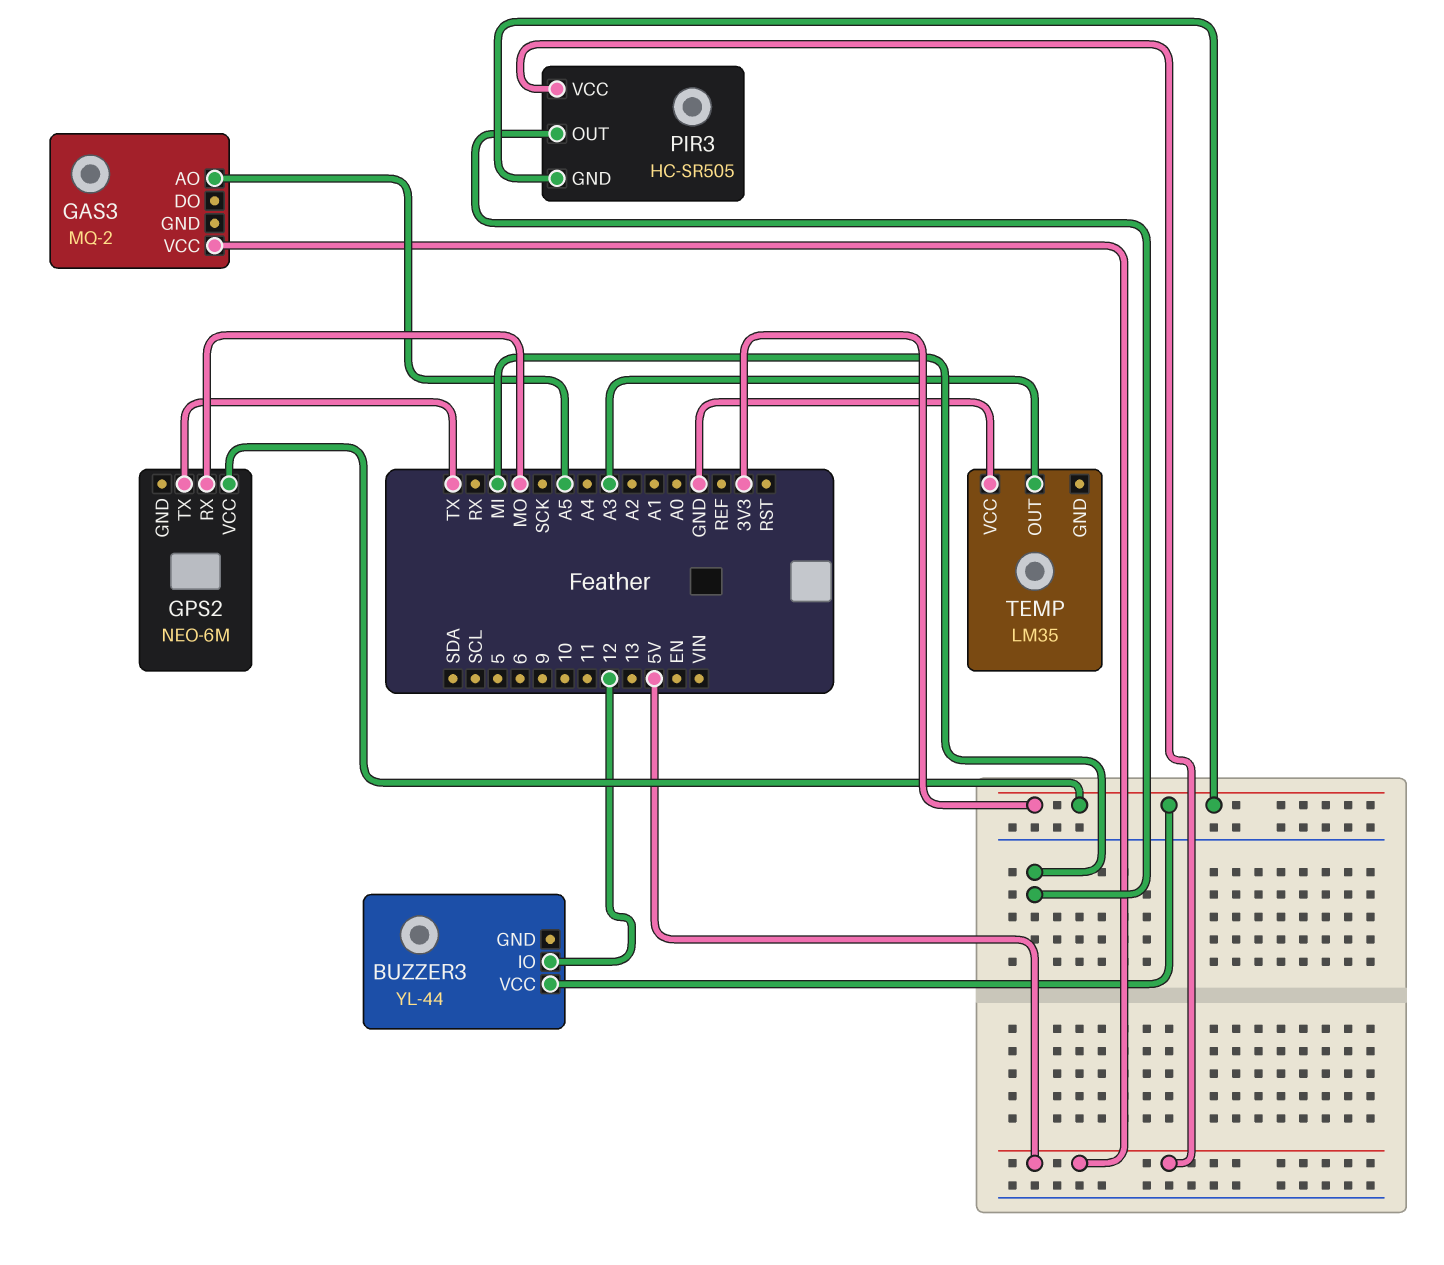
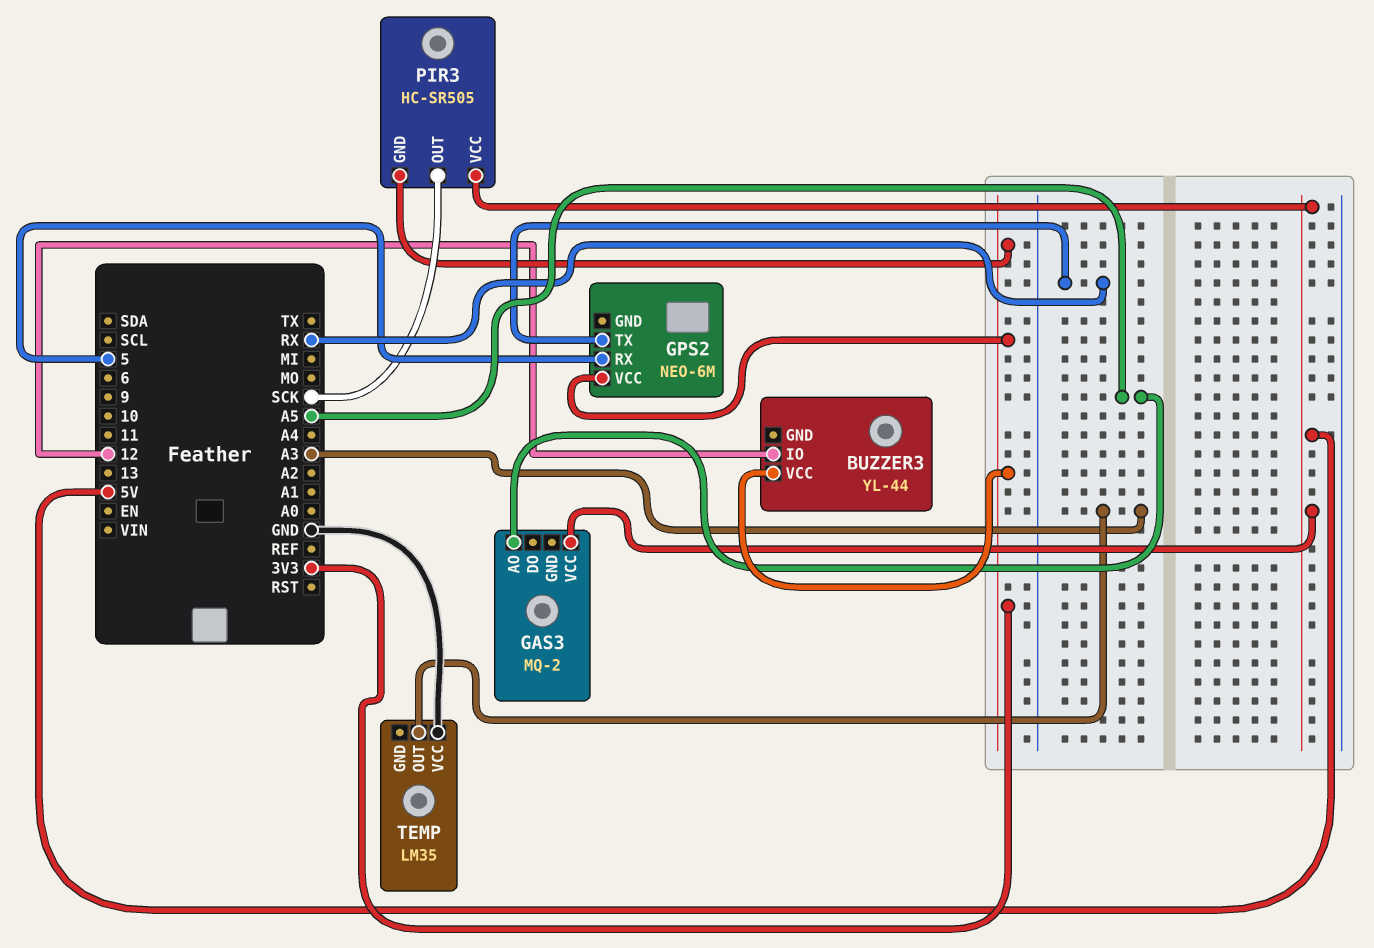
GPS2 pin RX: MO -> 5
GPS2 pin TX: TX -> RX
PIR3 pin OUT: MI -> SCK

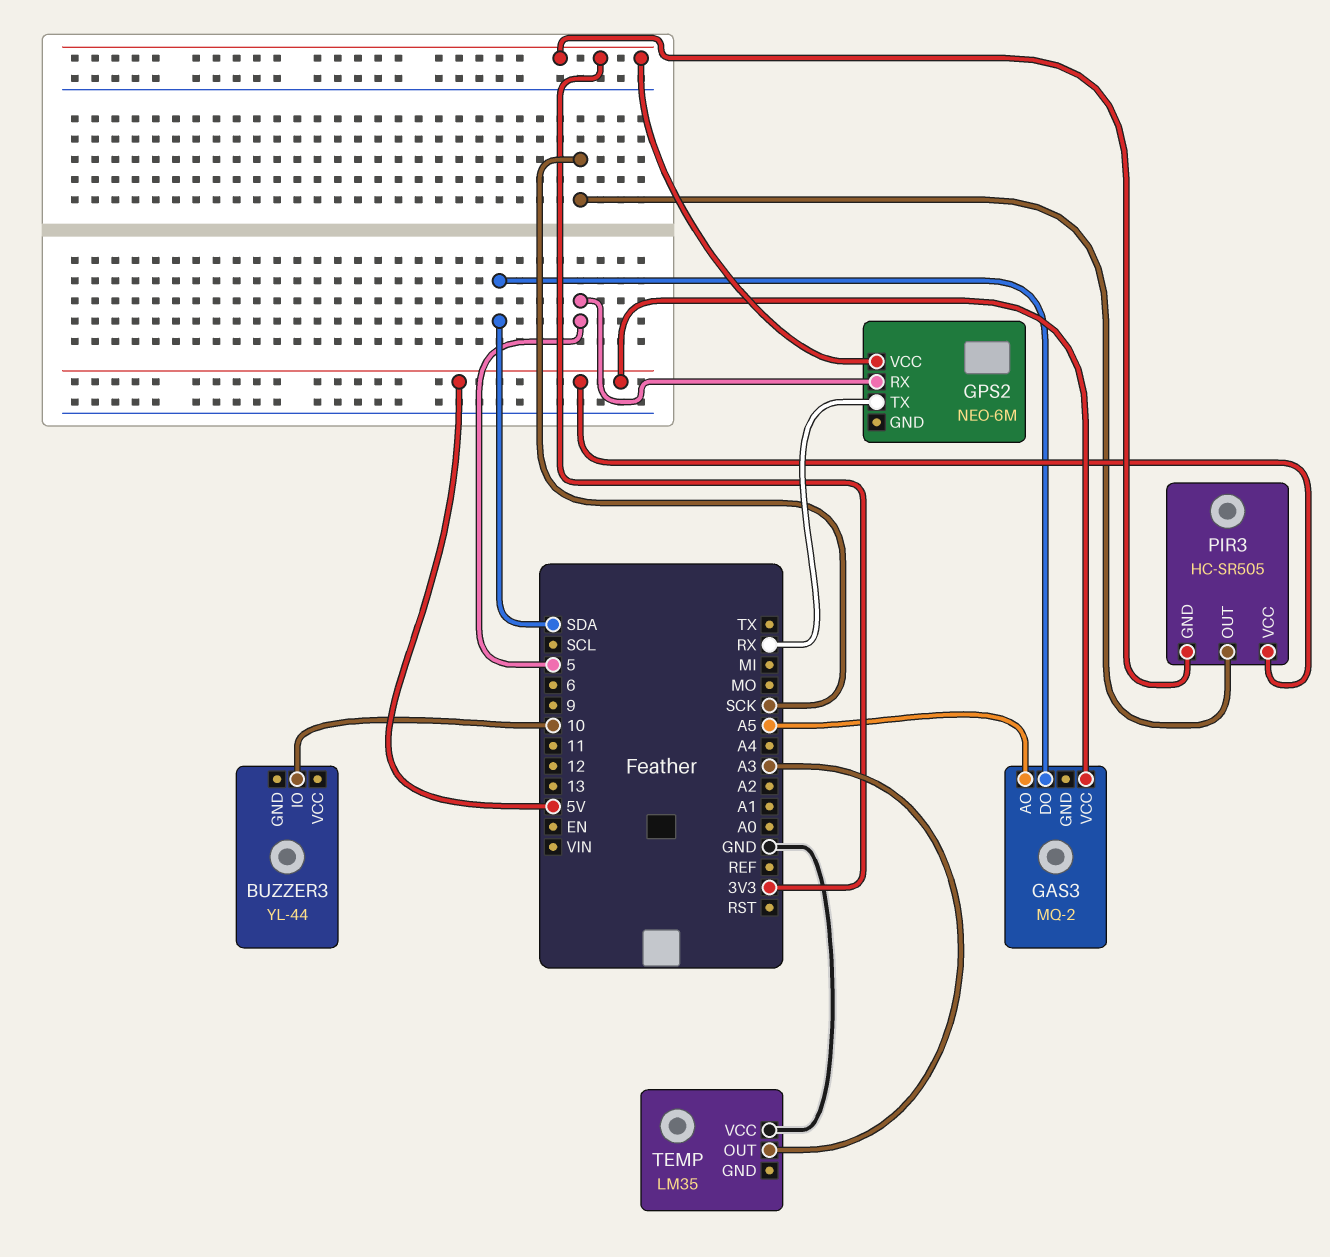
BUZZER3 pin IO: 12 -> 10
BUZZER3 pin VCC: 3V3 -> none
GAS3 pin DO: none -> SDA

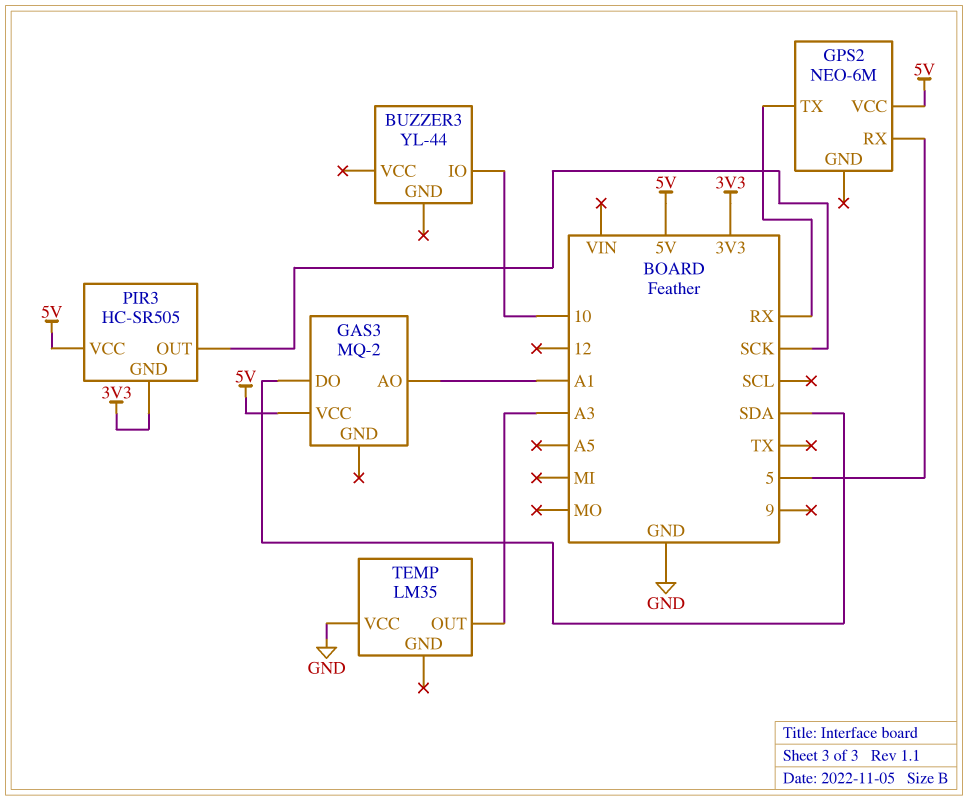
GAS3 pin AO: A5 -> A1
GPS2 pin VCC: 3V3 -> 5V

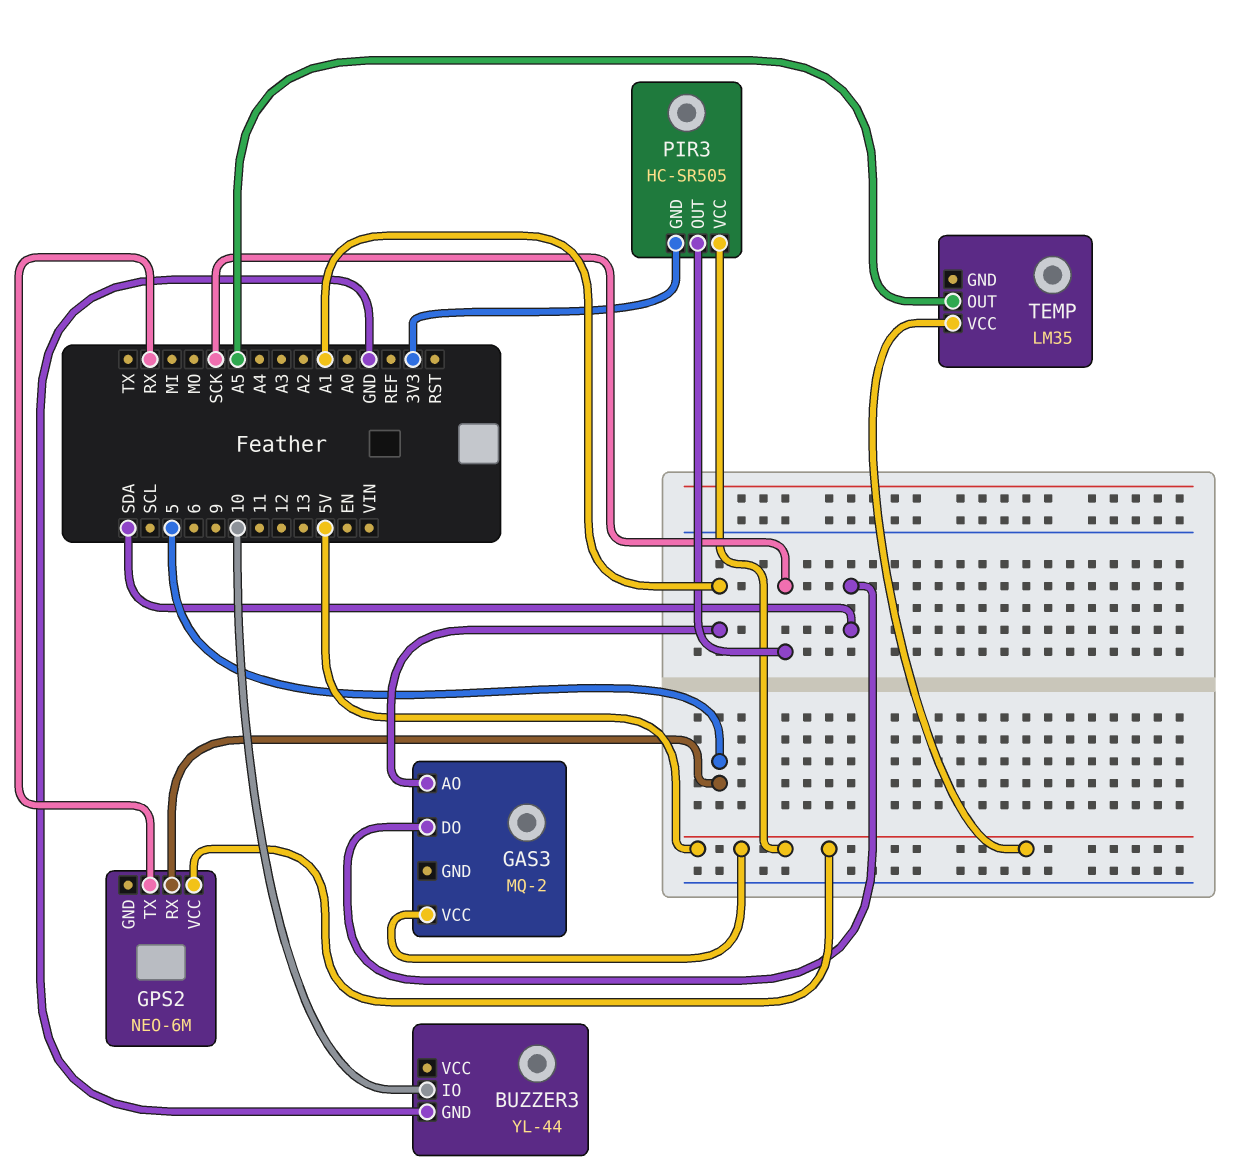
BUZZER3 pin GND: none -> GND
TEMP pin OUT: A3 -> A5
TEMP pin VCC: GND -> 5V

